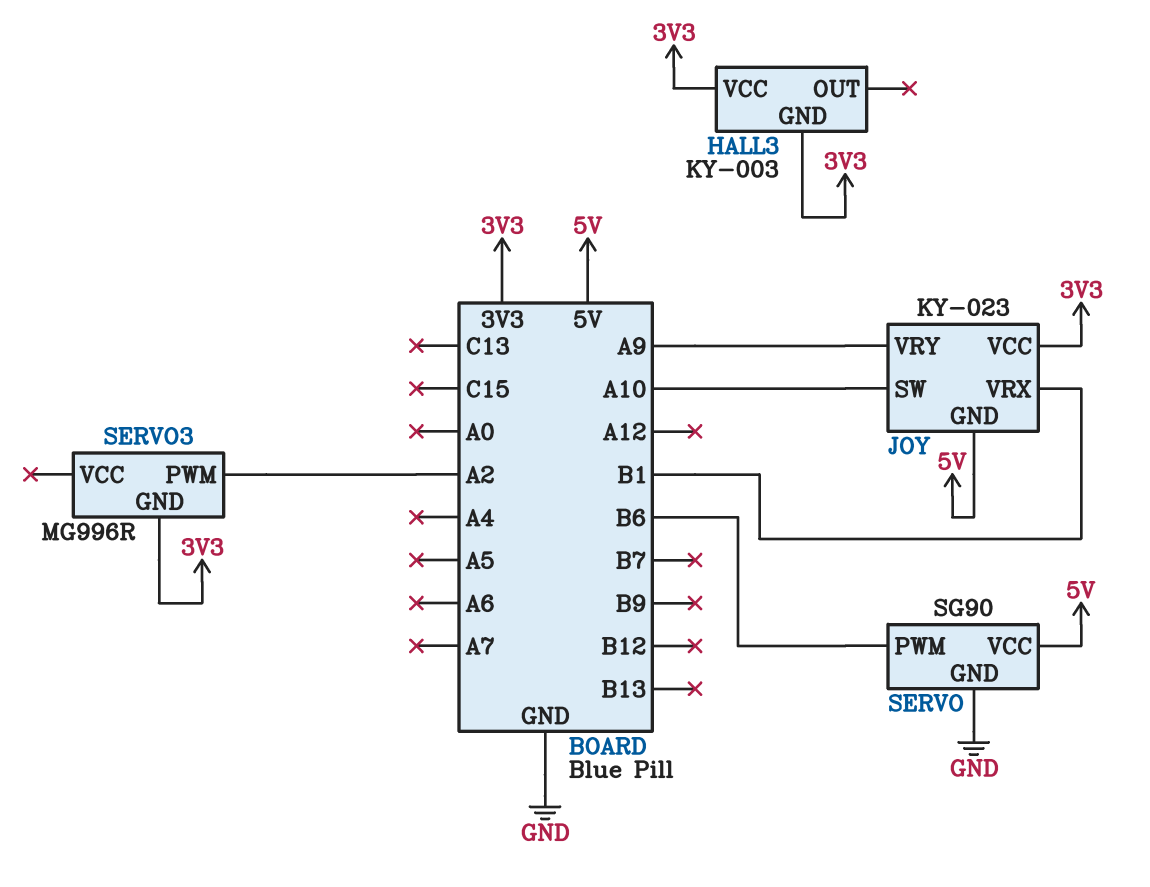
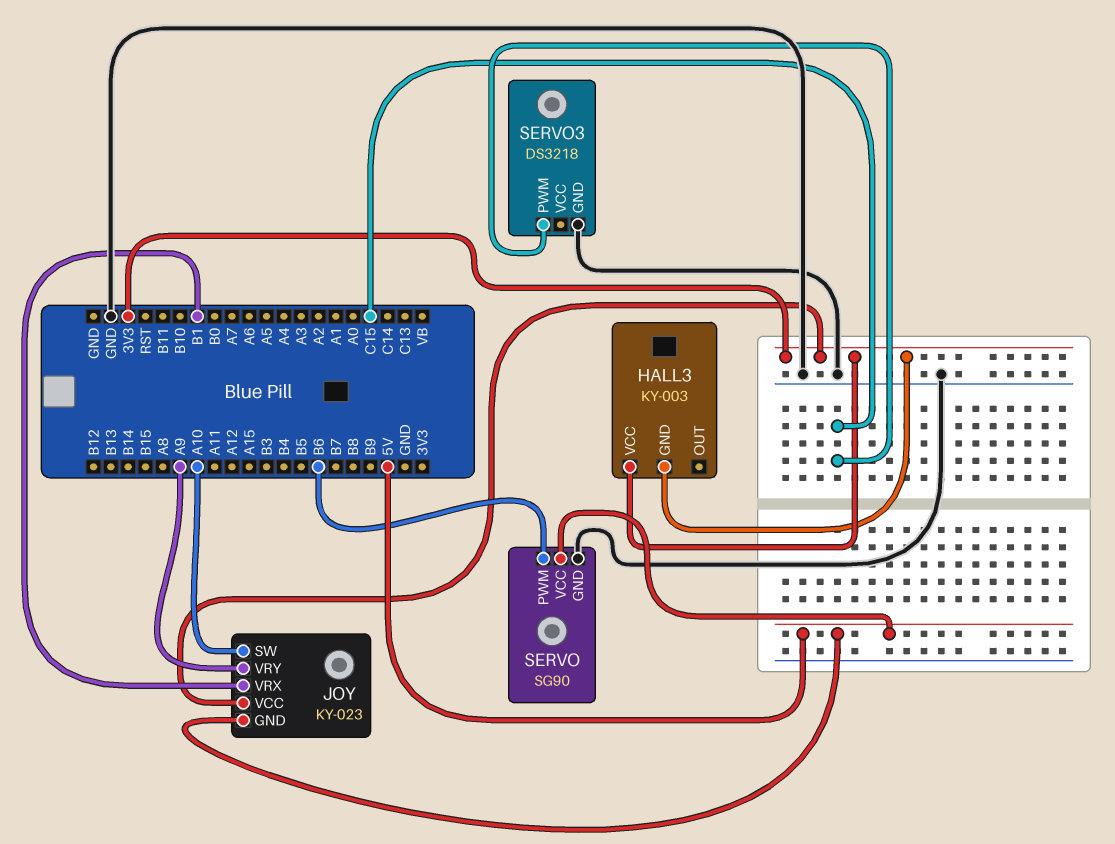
SERVO3: MG996R -> DS3218
SERVO3 pin GND: 3V3 -> GND
SERVO3 pin PWM: A2 -> C15

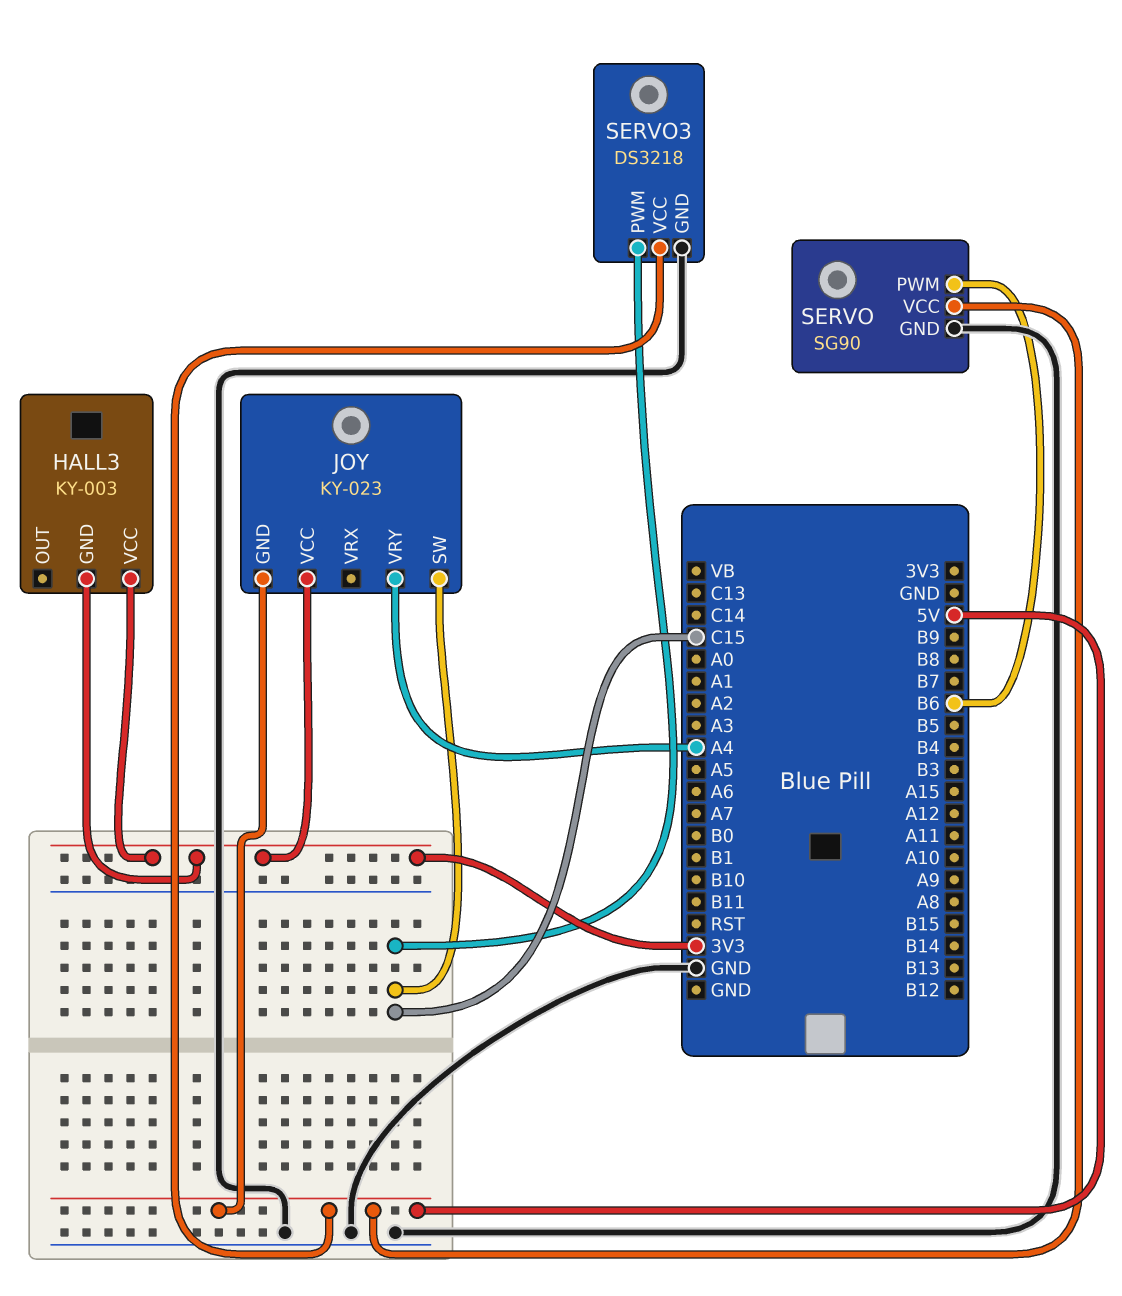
JOY pin SW: A10 -> C15
JOY pin VRX: B1 -> none
JOY pin VRY: A9 -> A4
SERVO3 pin VCC: none -> 5V

